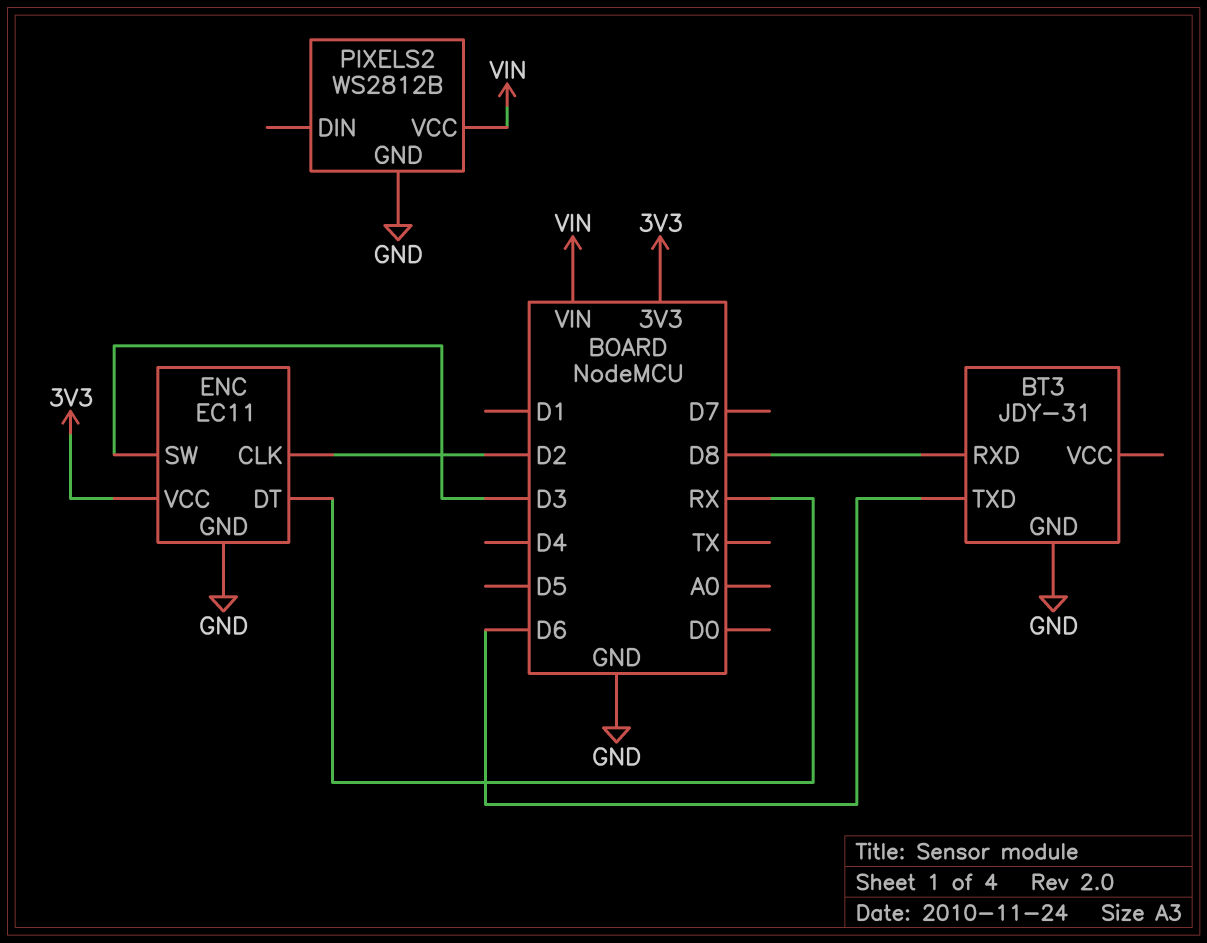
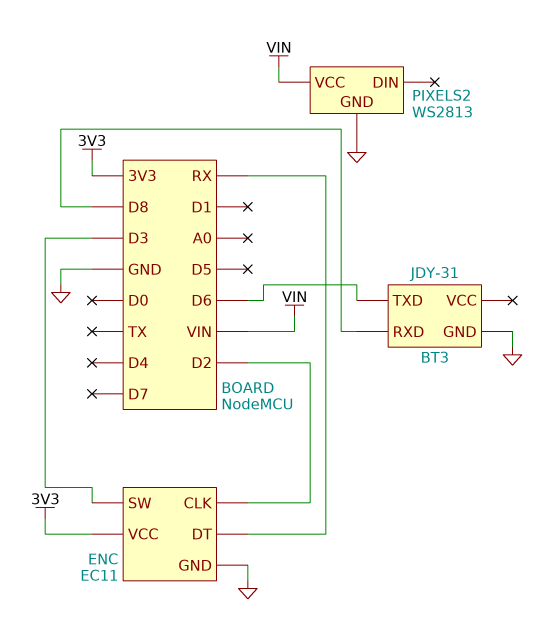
PIXELS2: WS2812B -> WS2813

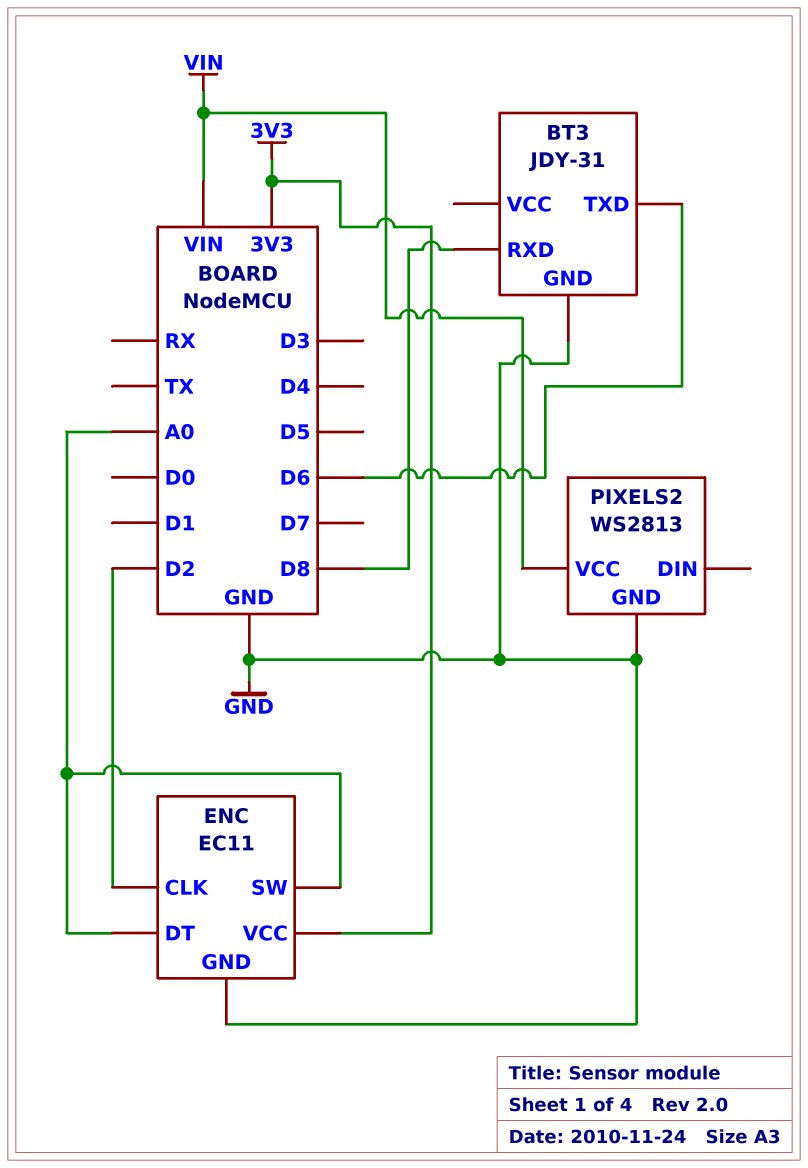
ENC pin DT: RX -> A0
ENC pin SW: D3 -> A0

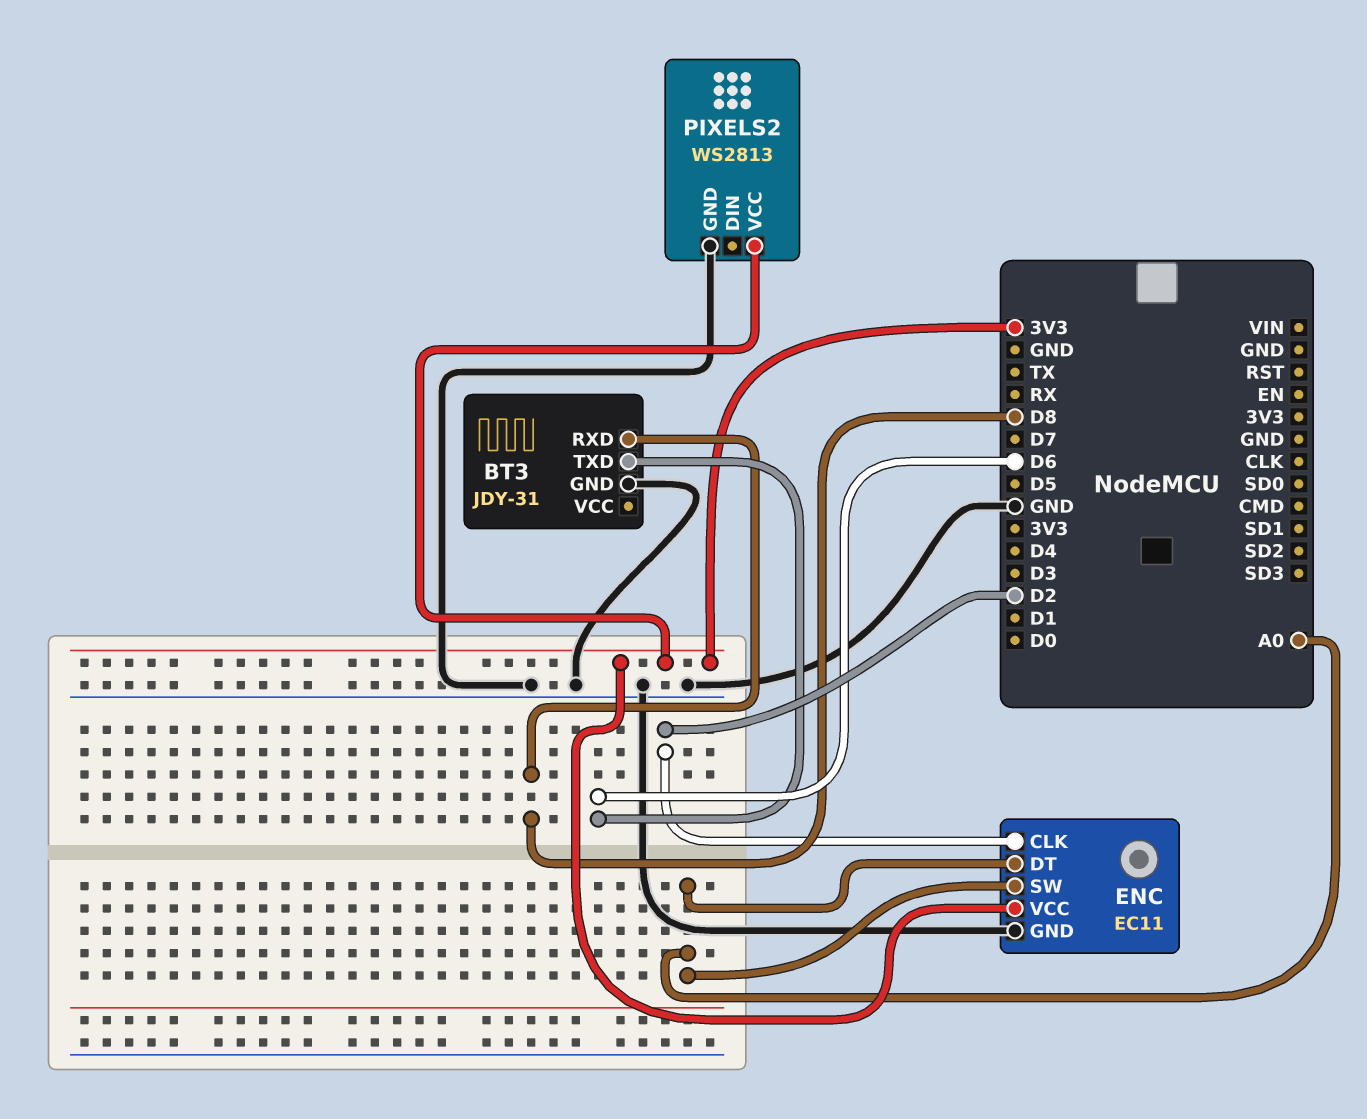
PIXELS2 pin VCC: VIN -> 3V3

